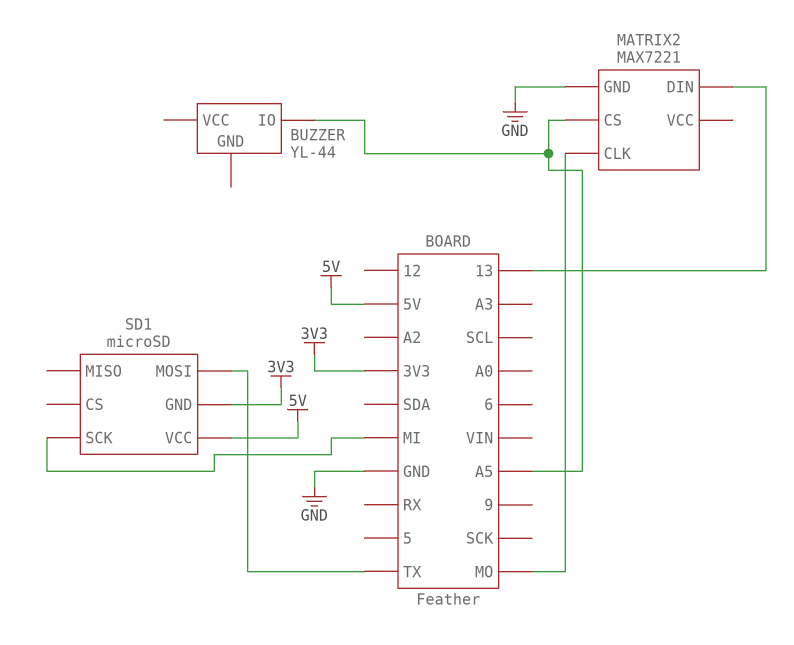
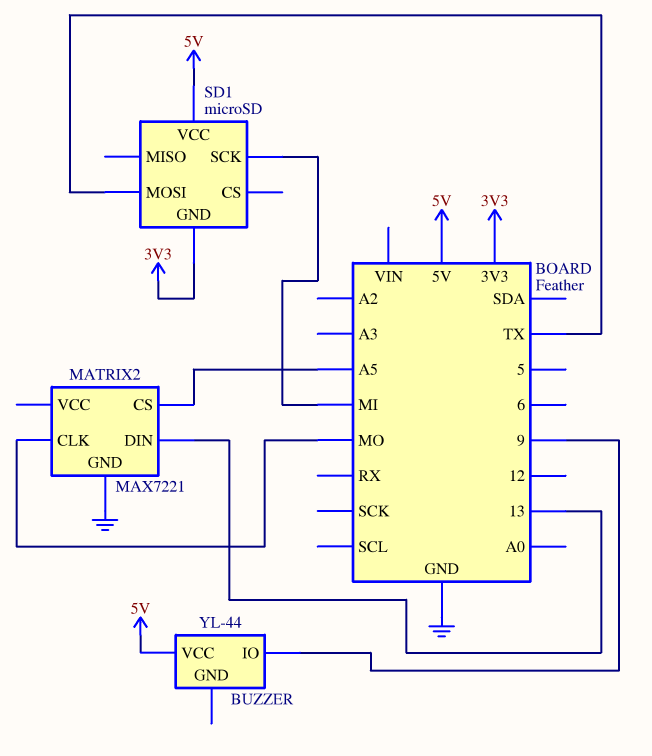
BUZZER pin IO: A5 -> 9
BUZZER pin VCC: none -> 5V

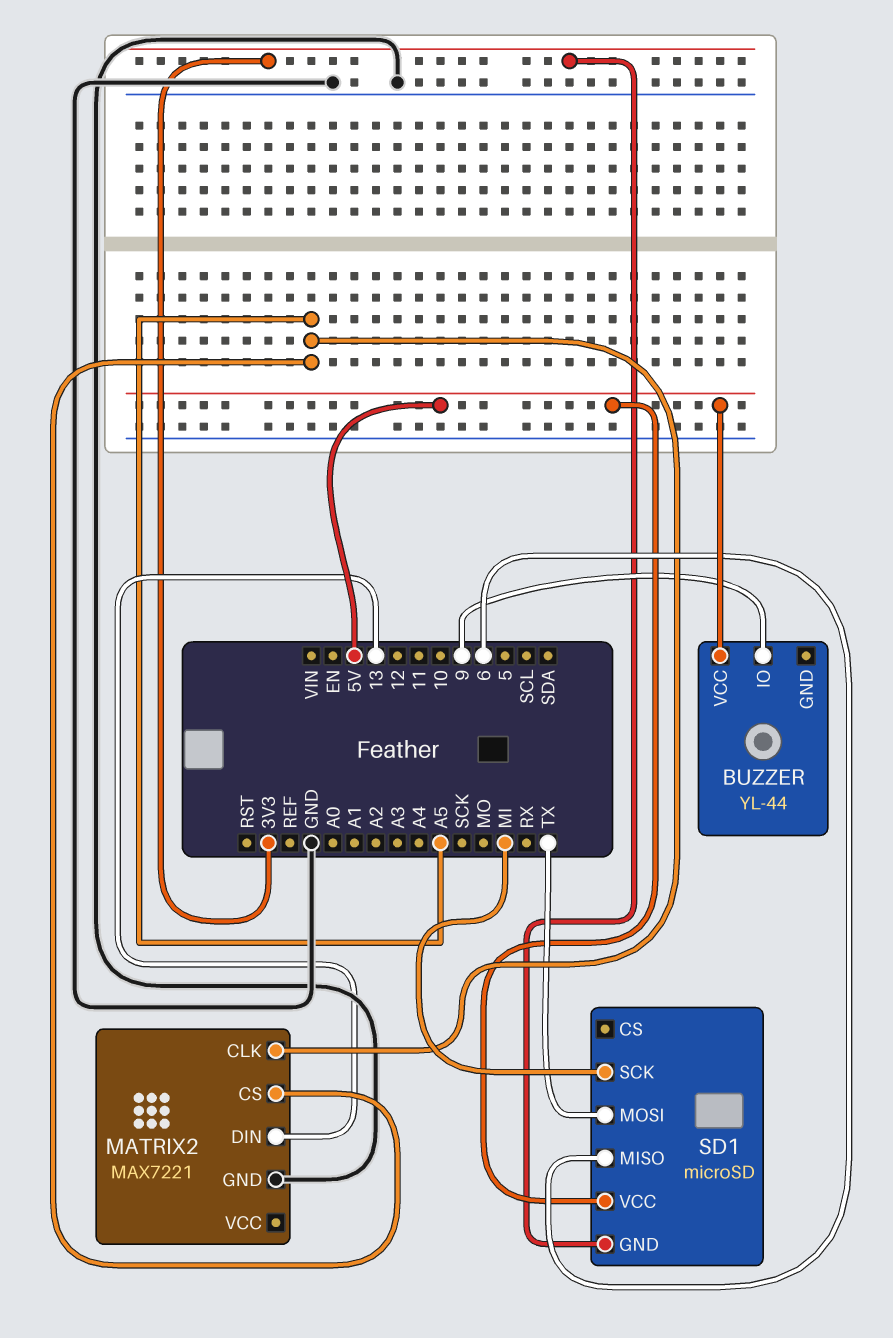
MATRIX2 pin CLK: MO -> A5
SD1 pin MISO: none -> 6

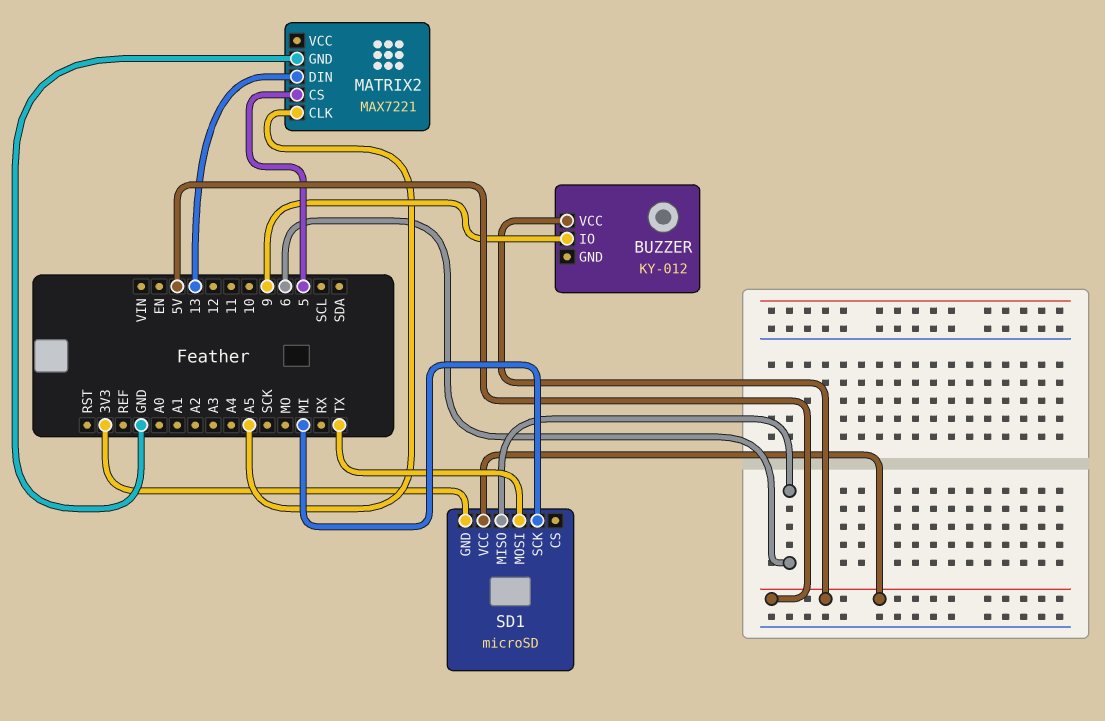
BUZZER: YL-44 -> KY-012
MATRIX2 pin CS: A5 -> 5

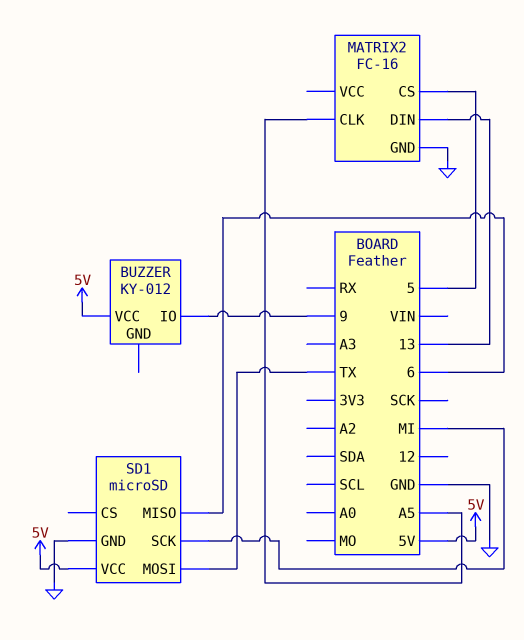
MATRIX2: MAX7221 -> FC-16
SD1 pin GND: 3V3 -> GND

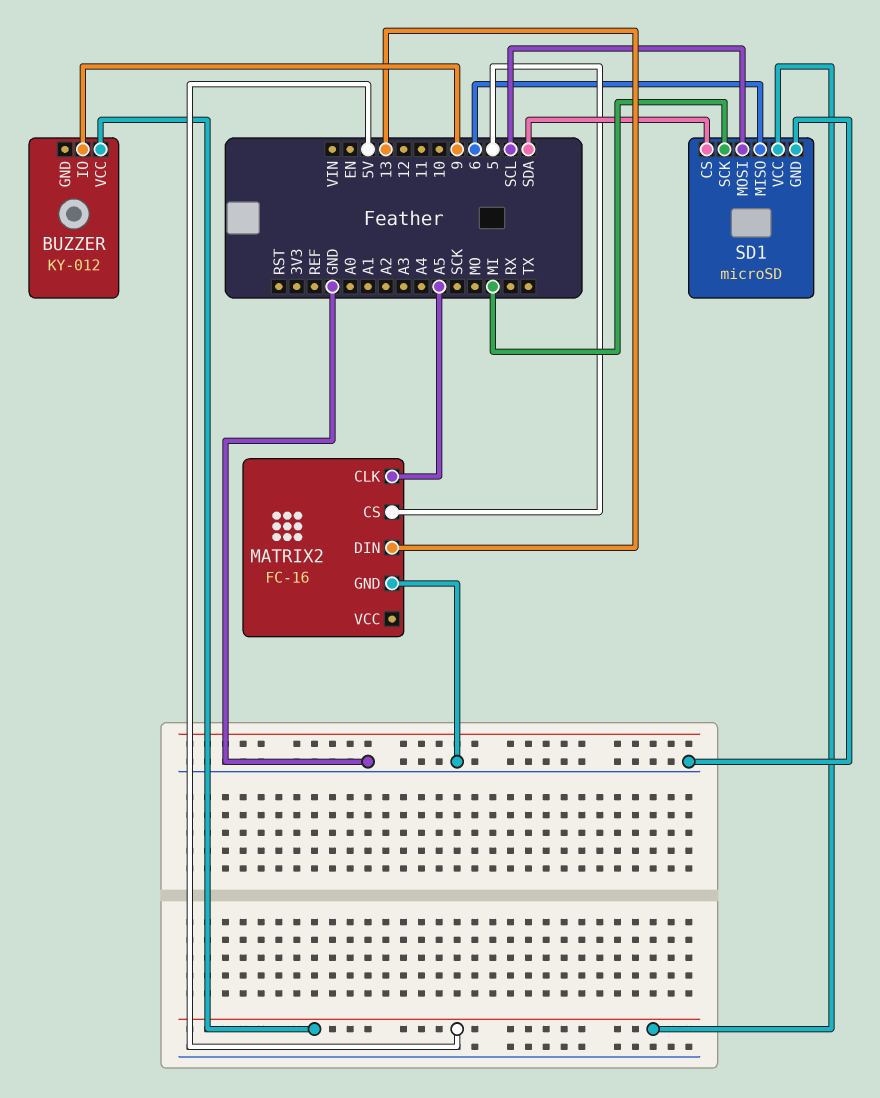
SD1 pin CS: none -> SDA
SD1 pin MOSI: TX -> SCL

